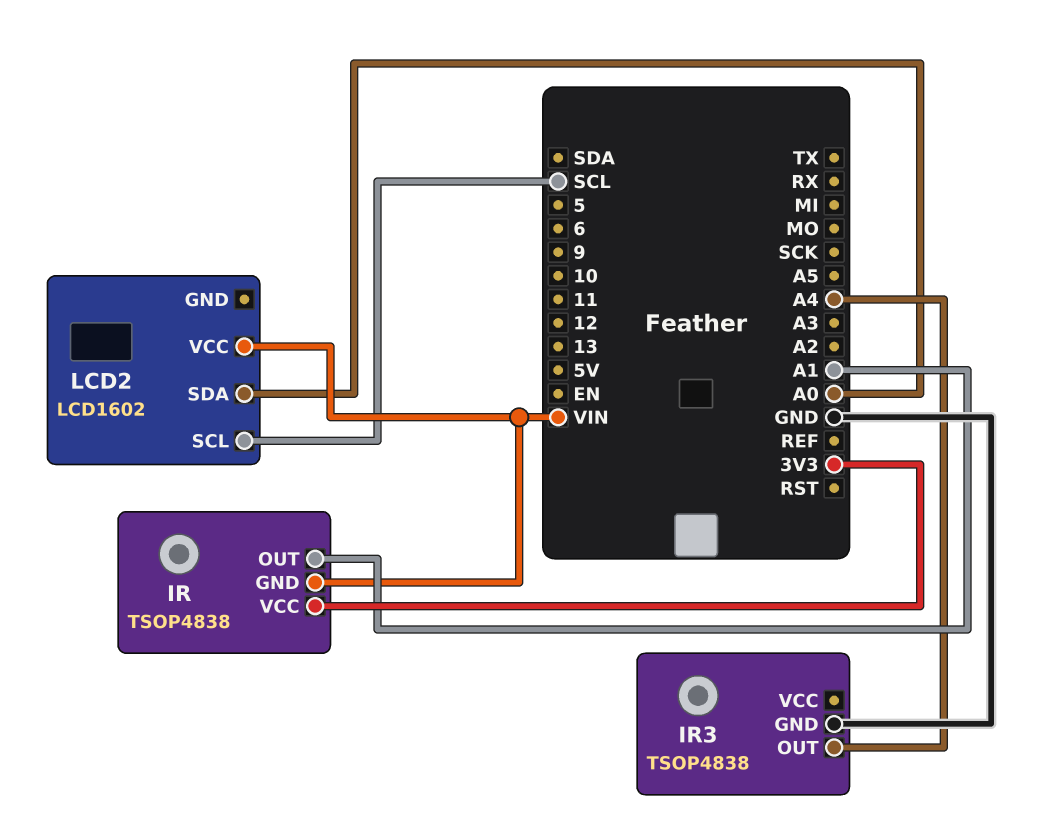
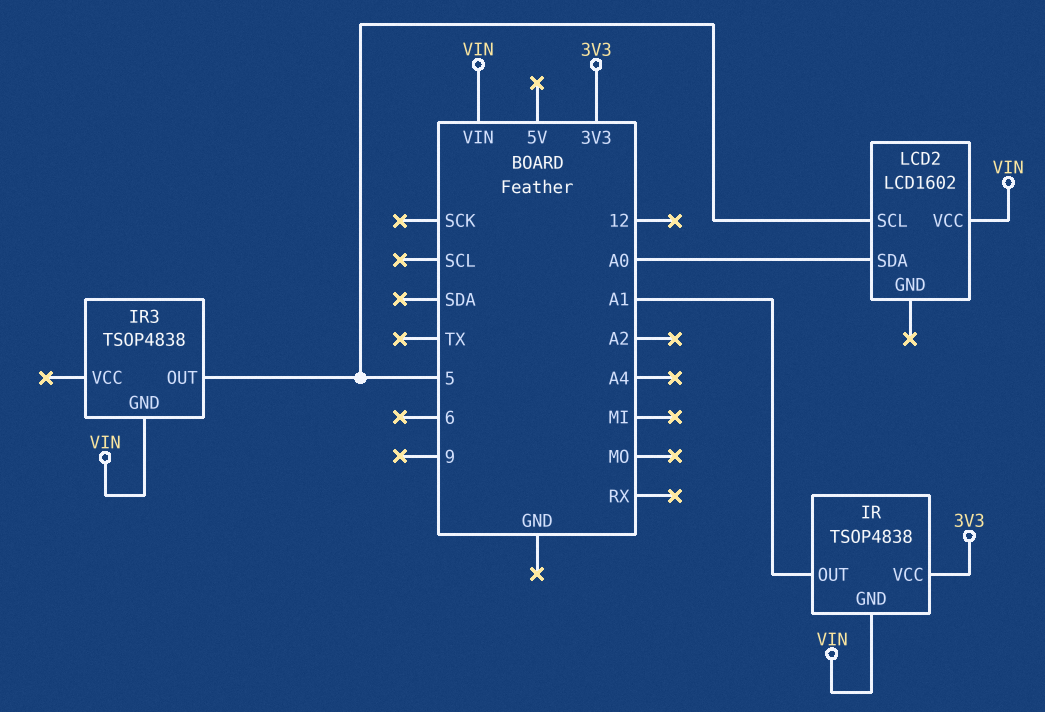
IR3 pin GND: GND -> VIN
IR3 pin OUT: A4 -> 5
LCD2 pin SCL: SCL -> 5

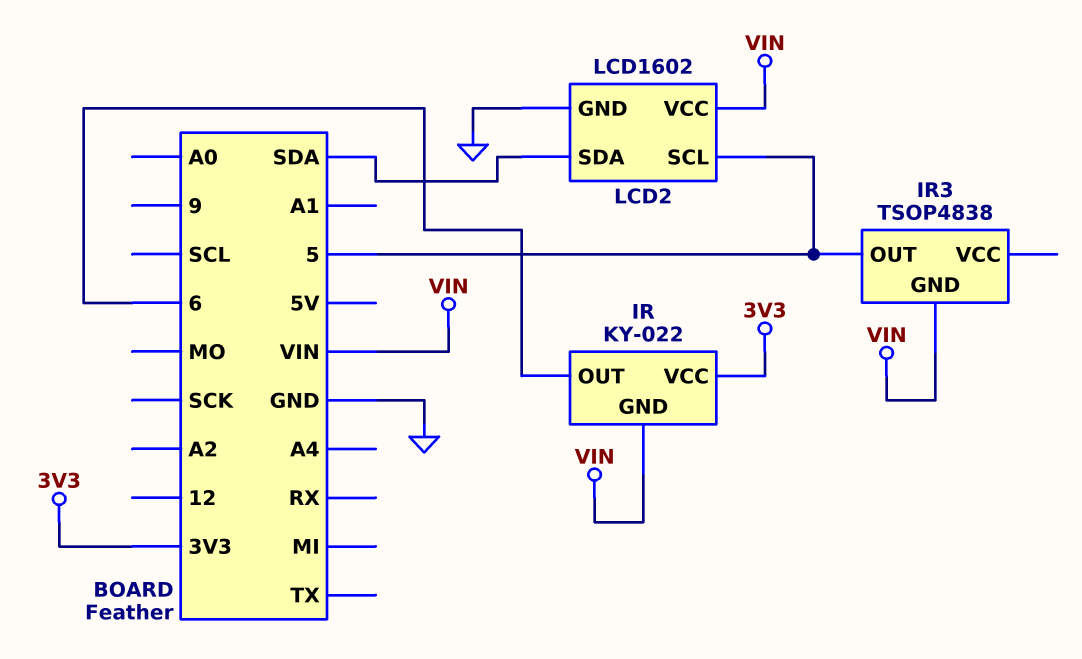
IR: TSOP4838 -> KY-022
IR pin OUT: A1 -> 6
LCD2 pin GND: none -> GND
LCD2 pin SDA: A0 -> SDA

